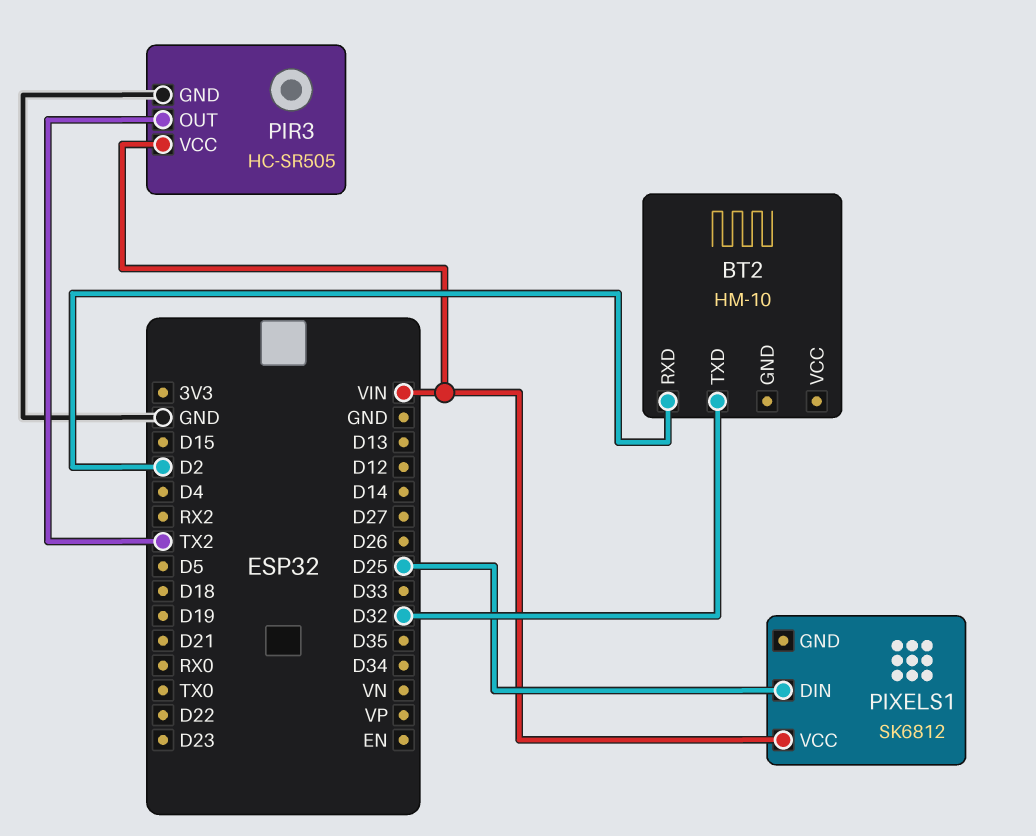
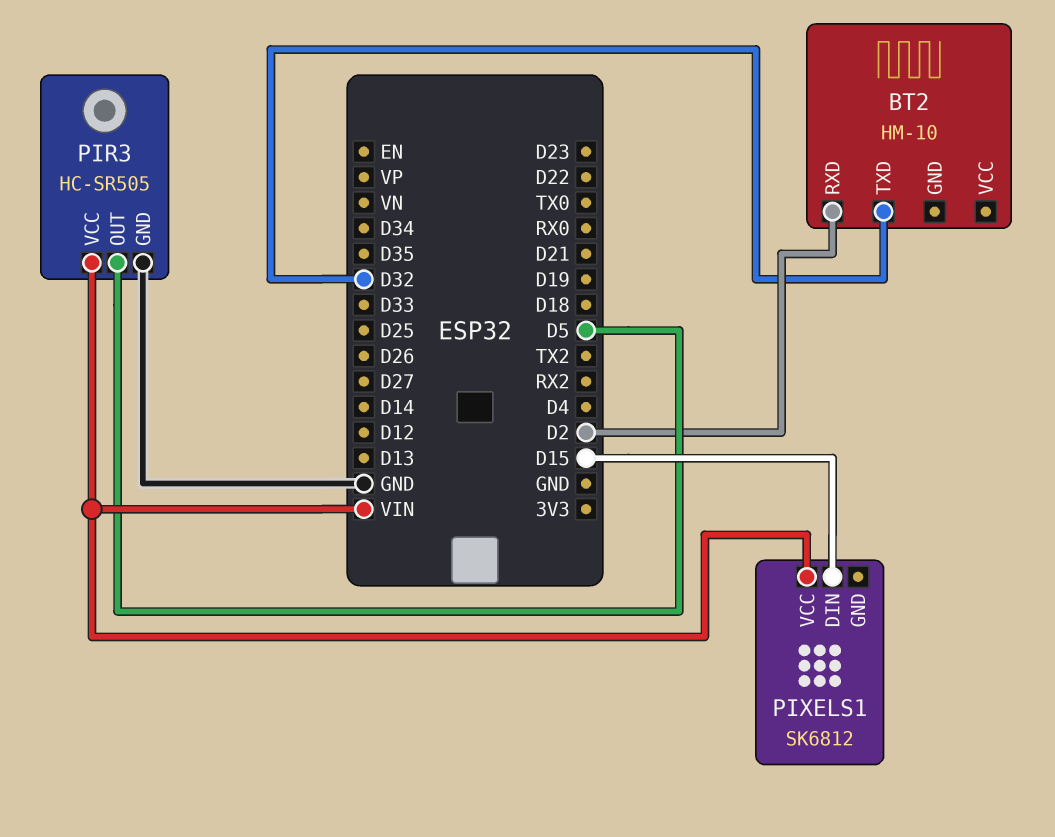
PIR3 pin OUT: TX2 -> D5
PIXELS1 pin DIN: D25 -> D15

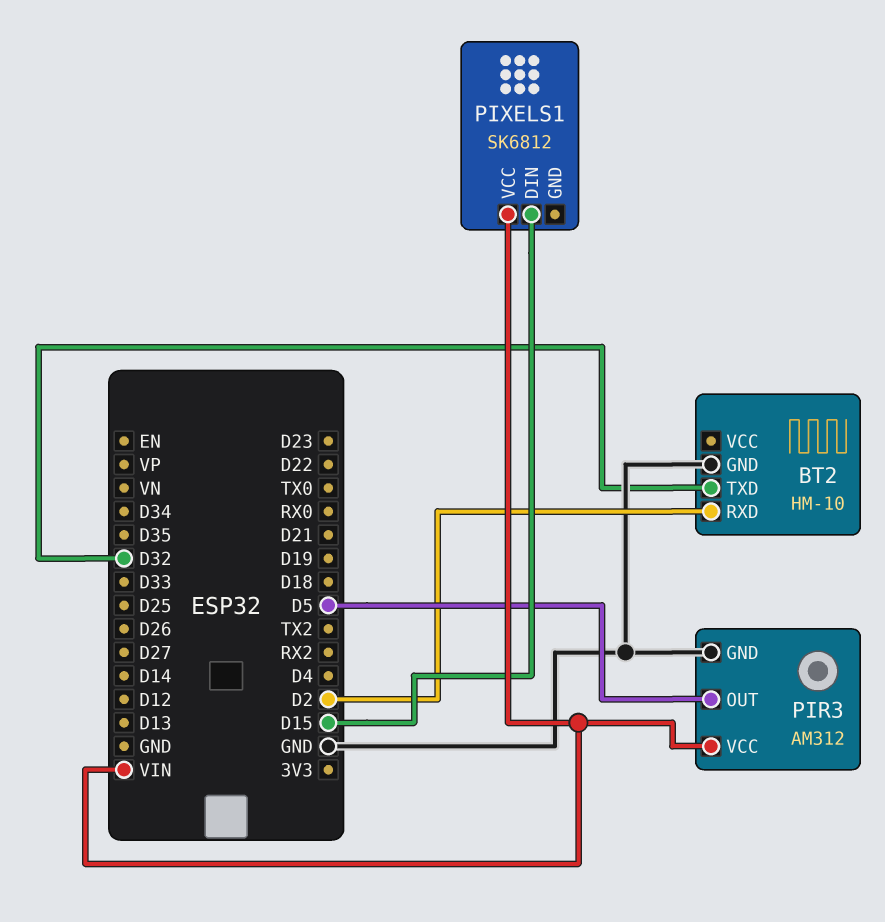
BT2 pin GND: none -> GND
PIR3: HC-SR505 -> AM312

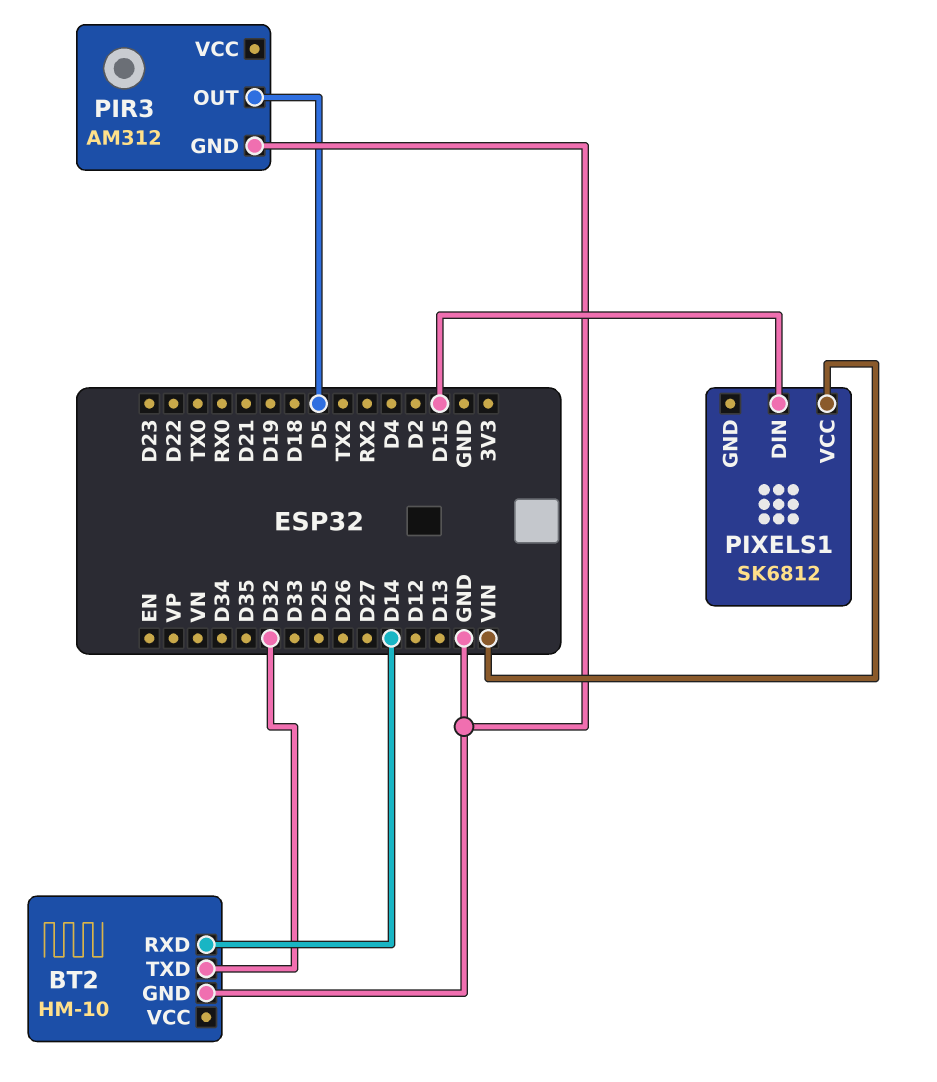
BT2 pin RXD: D2 -> D14
PIR3 pin VCC: VIN -> none

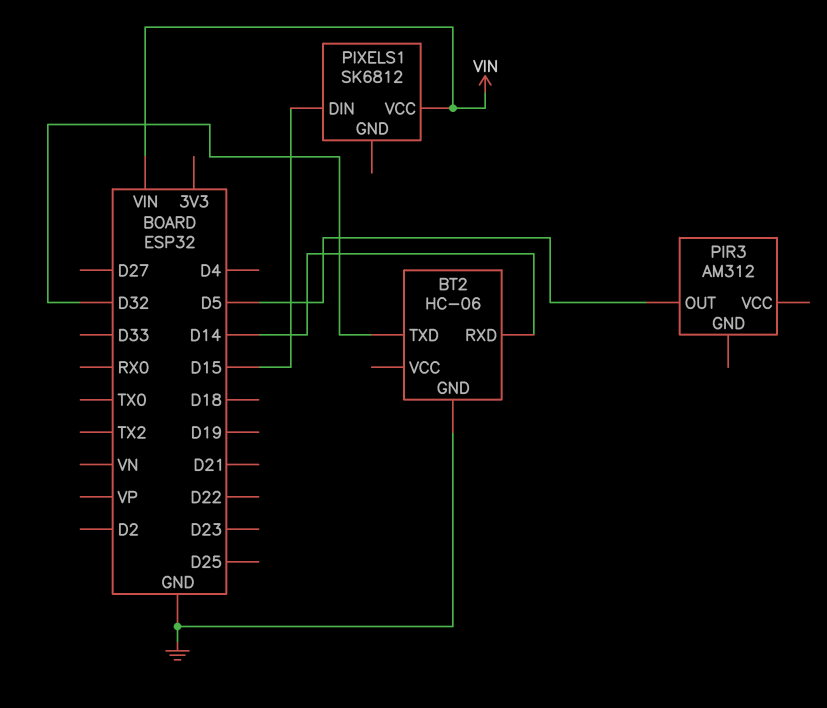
BT2: HM-10 -> HC-06
PIR3 pin GND: GND -> none

